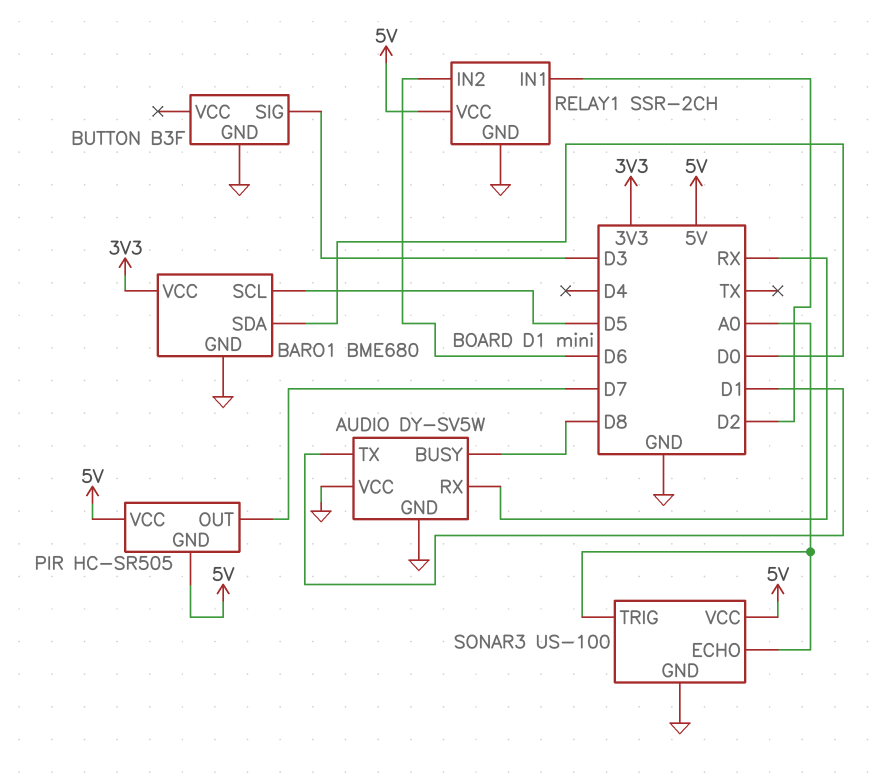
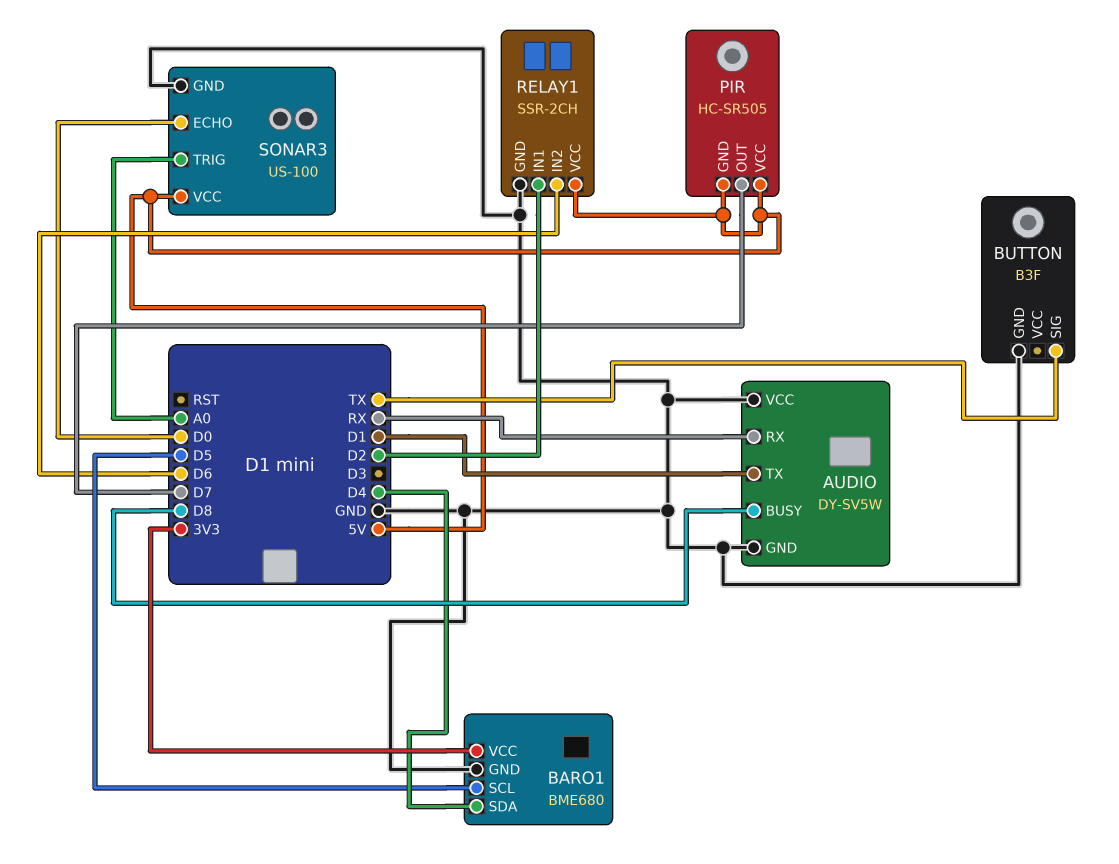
BARO1 pin SDA: D0 -> D4
BUTTON pin SIG: D3 -> TX
SONAR3 pin ECHO: A0 -> D0

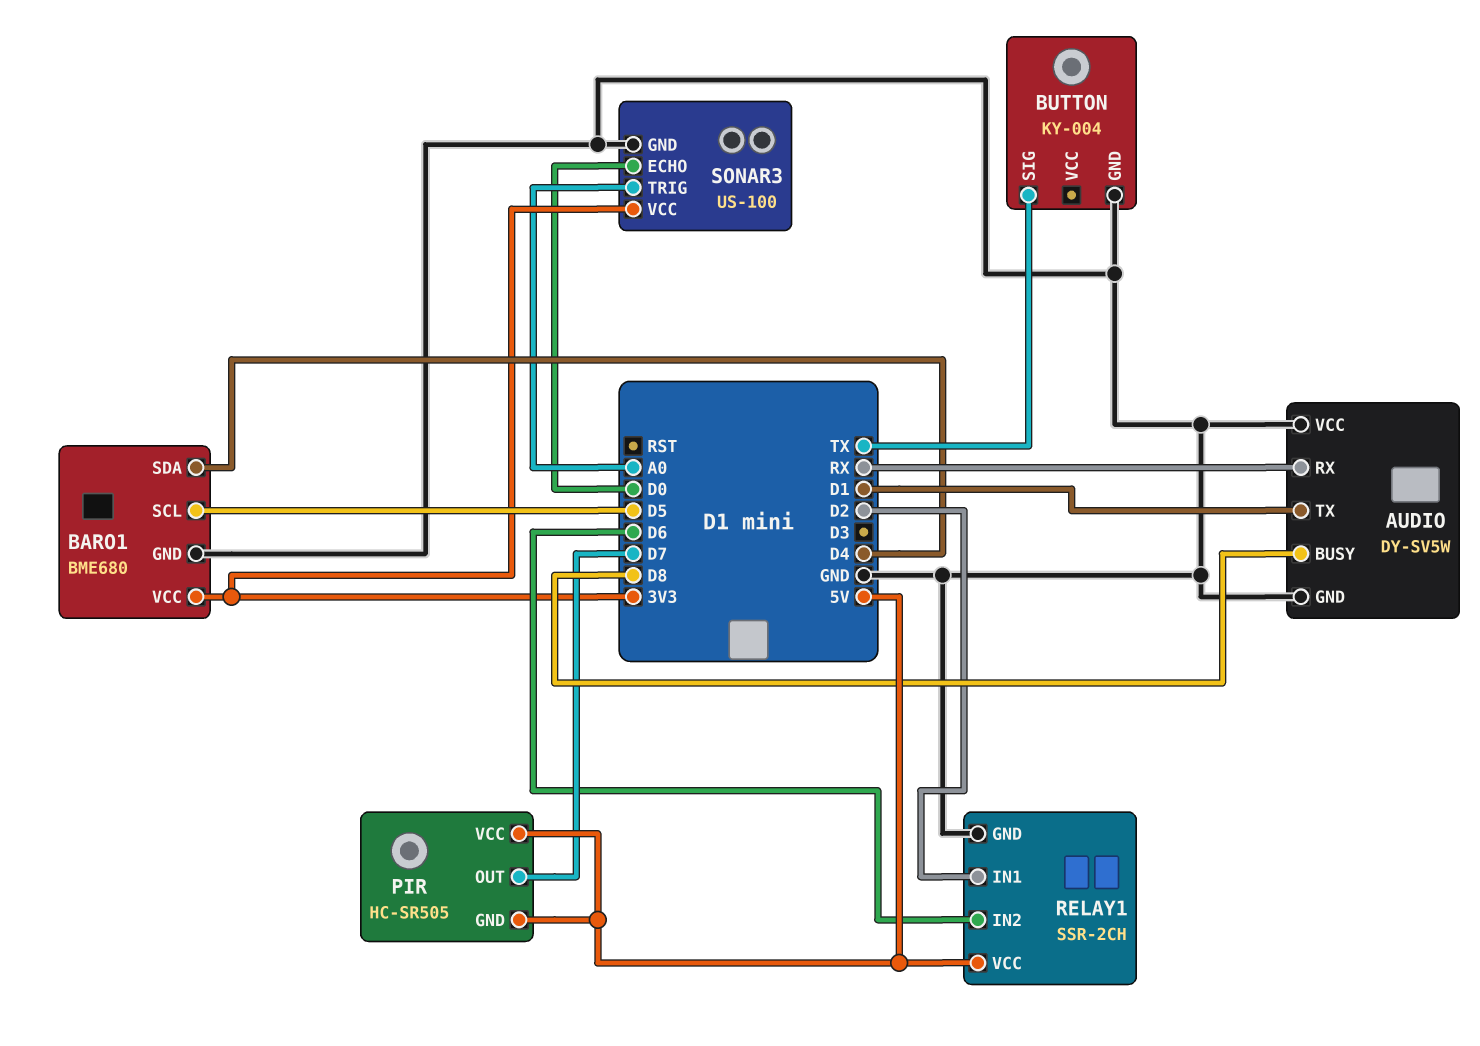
BUTTON: B3F -> KY-004
SONAR3 pin VCC: 5V -> 3V3

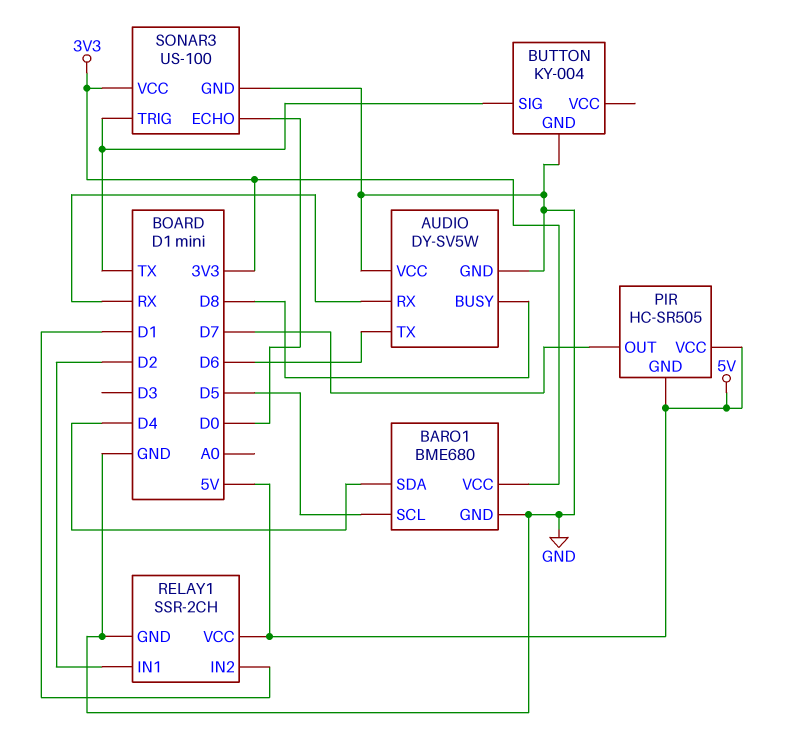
AUDIO pin TX: D1 -> D6
RELAY1 pin IN2: D6 -> D1
SONAR3 pin TRIG: A0 -> TX

